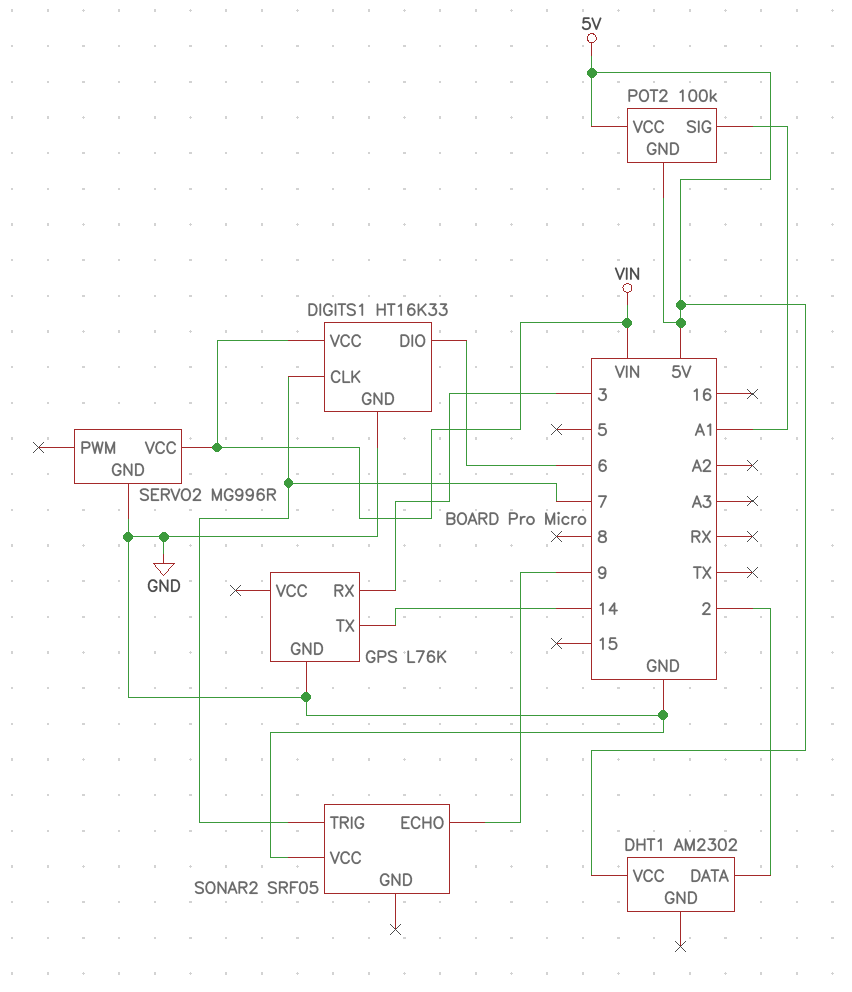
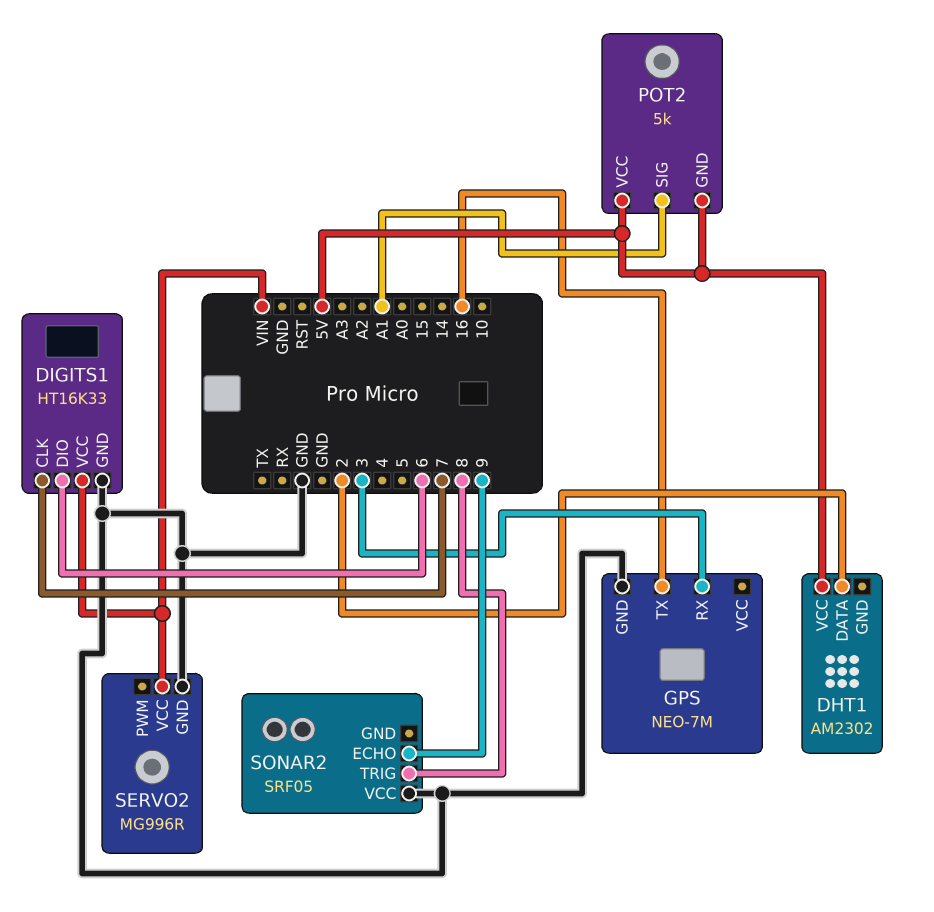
GPS: L76K -> NEO-7M
GPS pin TX: 14 -> 16
POT2: 100k -> 5k
SONAR2 pin TRIG: 7 -> 8

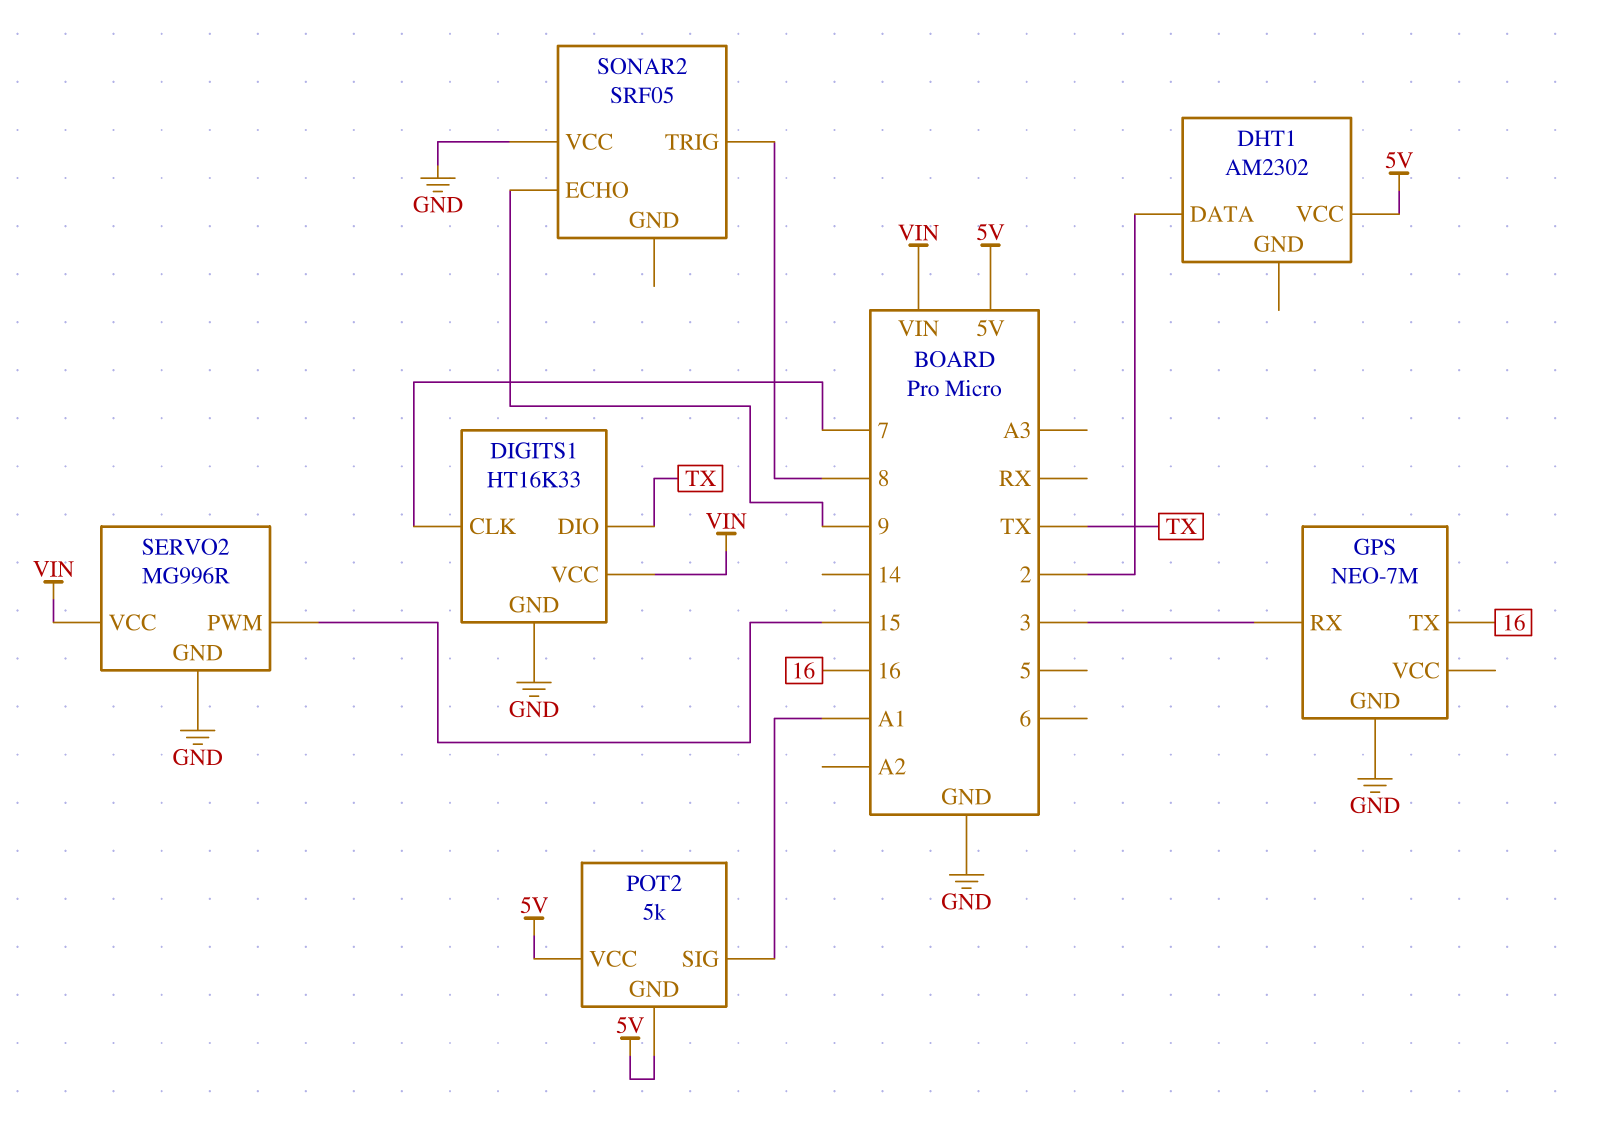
DIGITS1 pin DIO: 6 -> TX
SERVO2 pin PWM: none -> 15

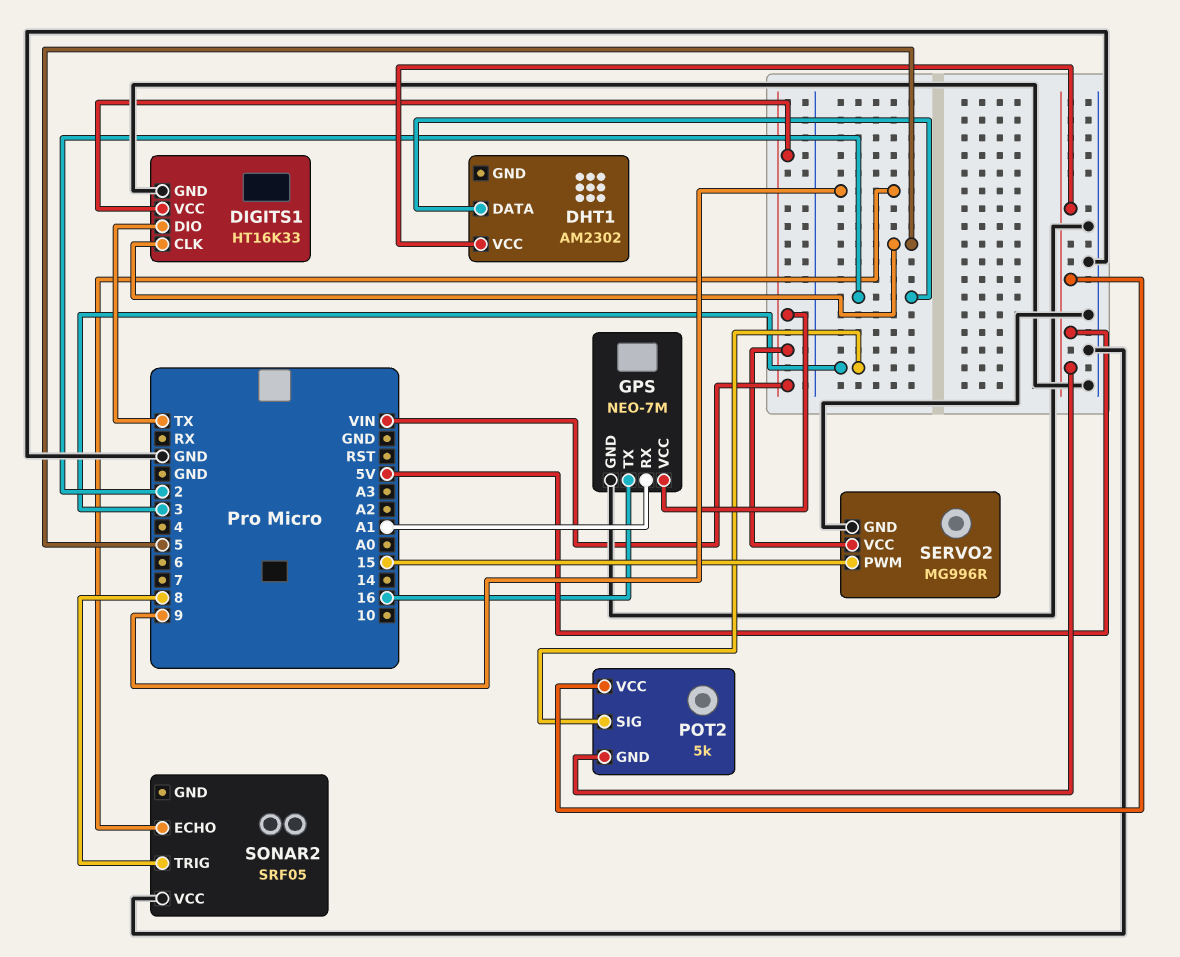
DIGITS1 pin CLK: 7 -> 5
GPS pin RX: 3 -> A1
GPS pin VCC: none -> VIN
POT2 pin SIG: A1 -> 3

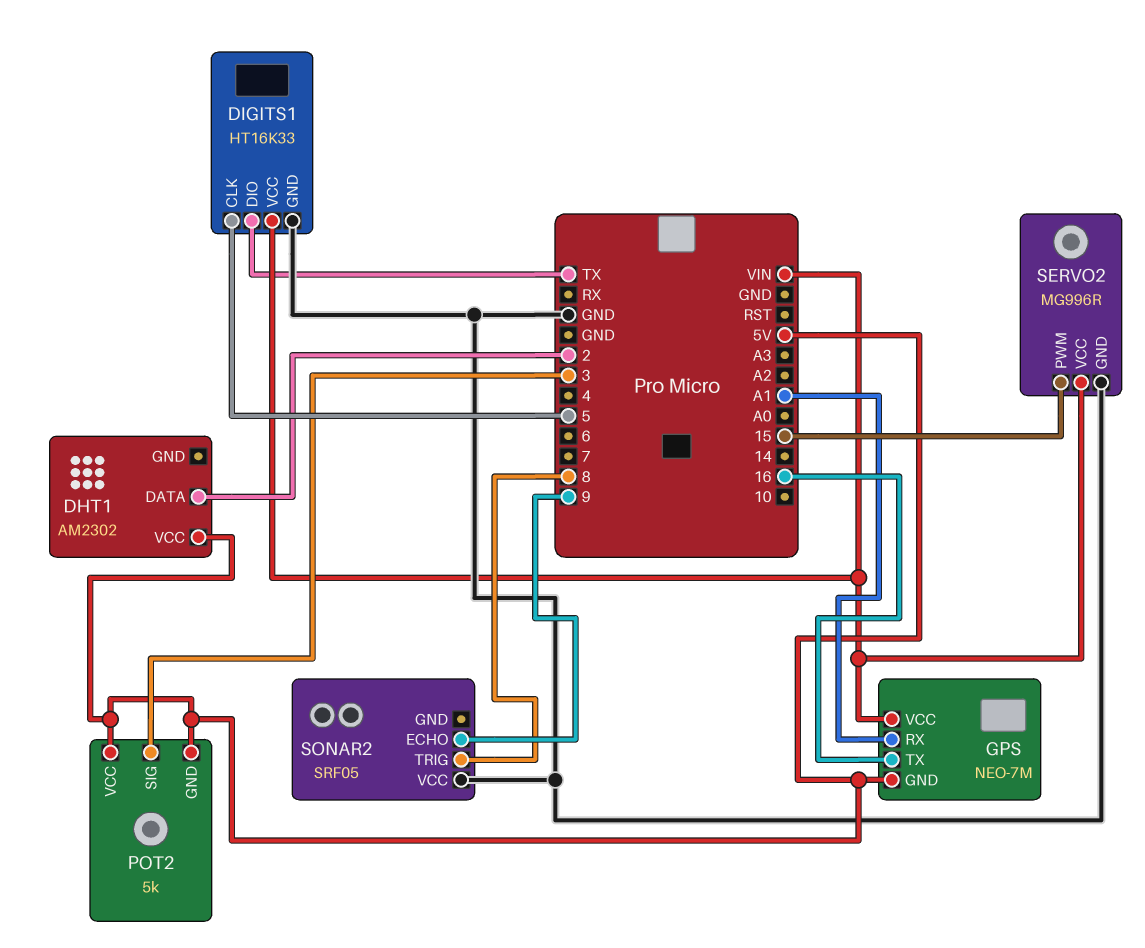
GPS pin GND: GND -> 5V

